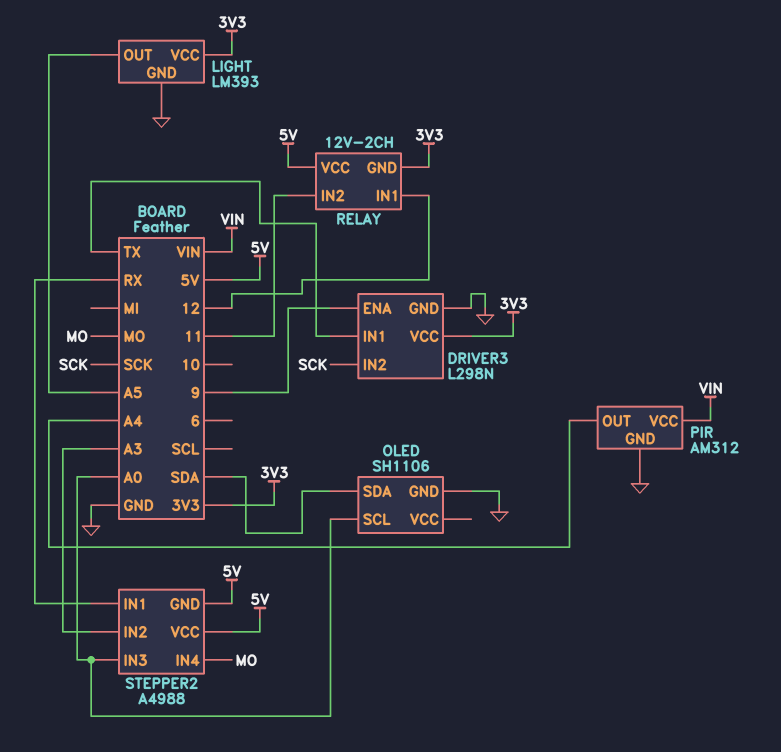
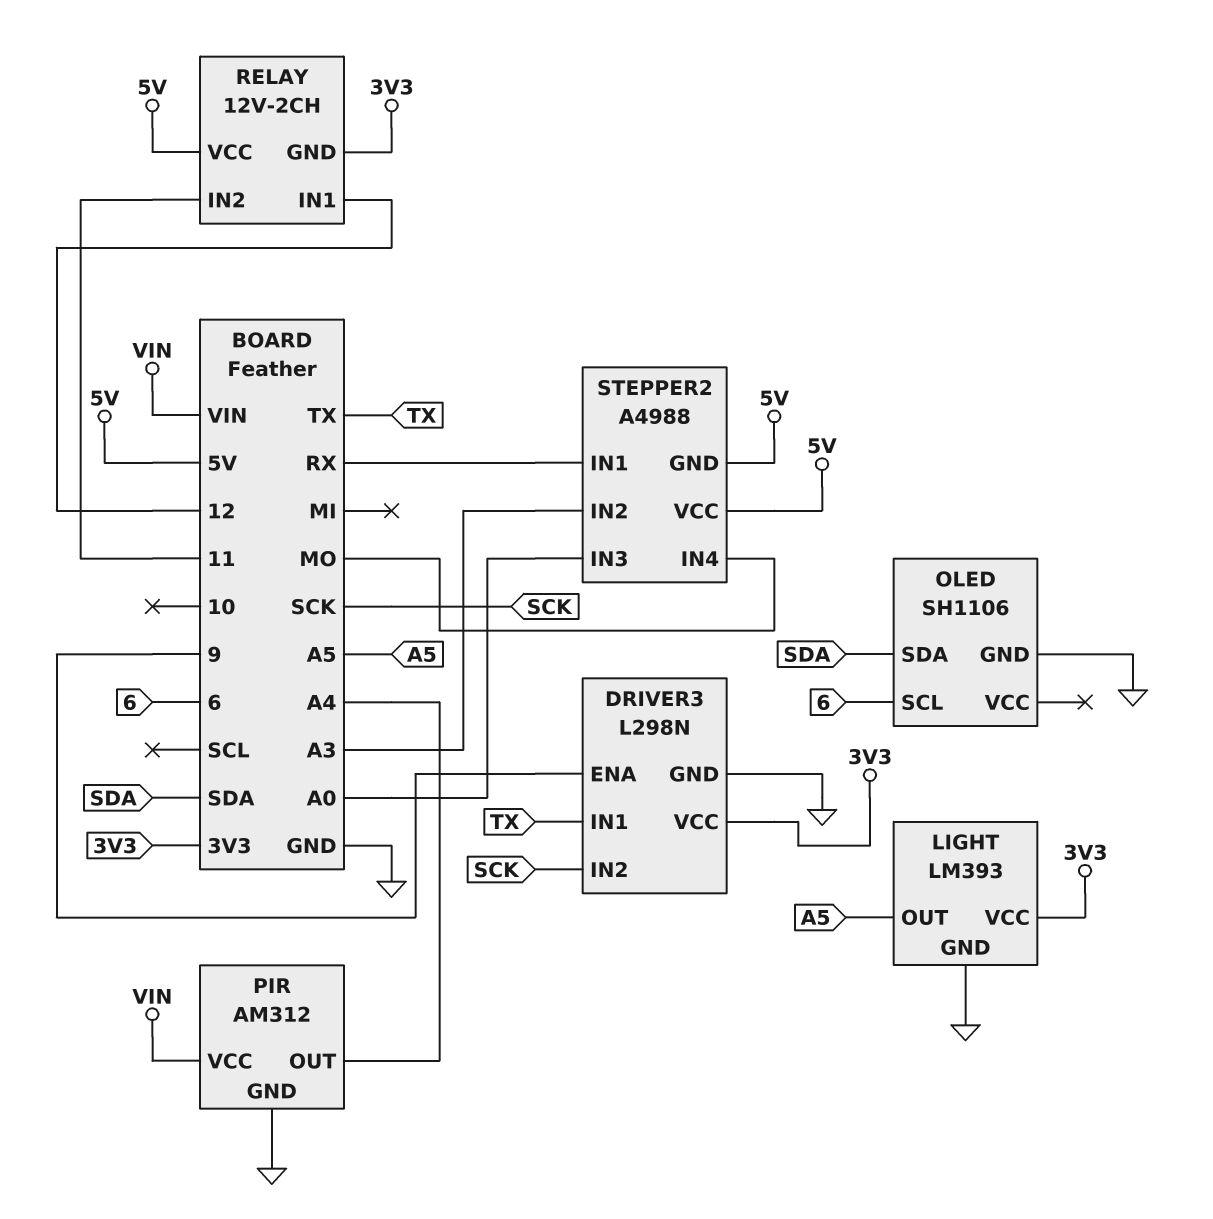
OLED pin SCL: A0 -> 6

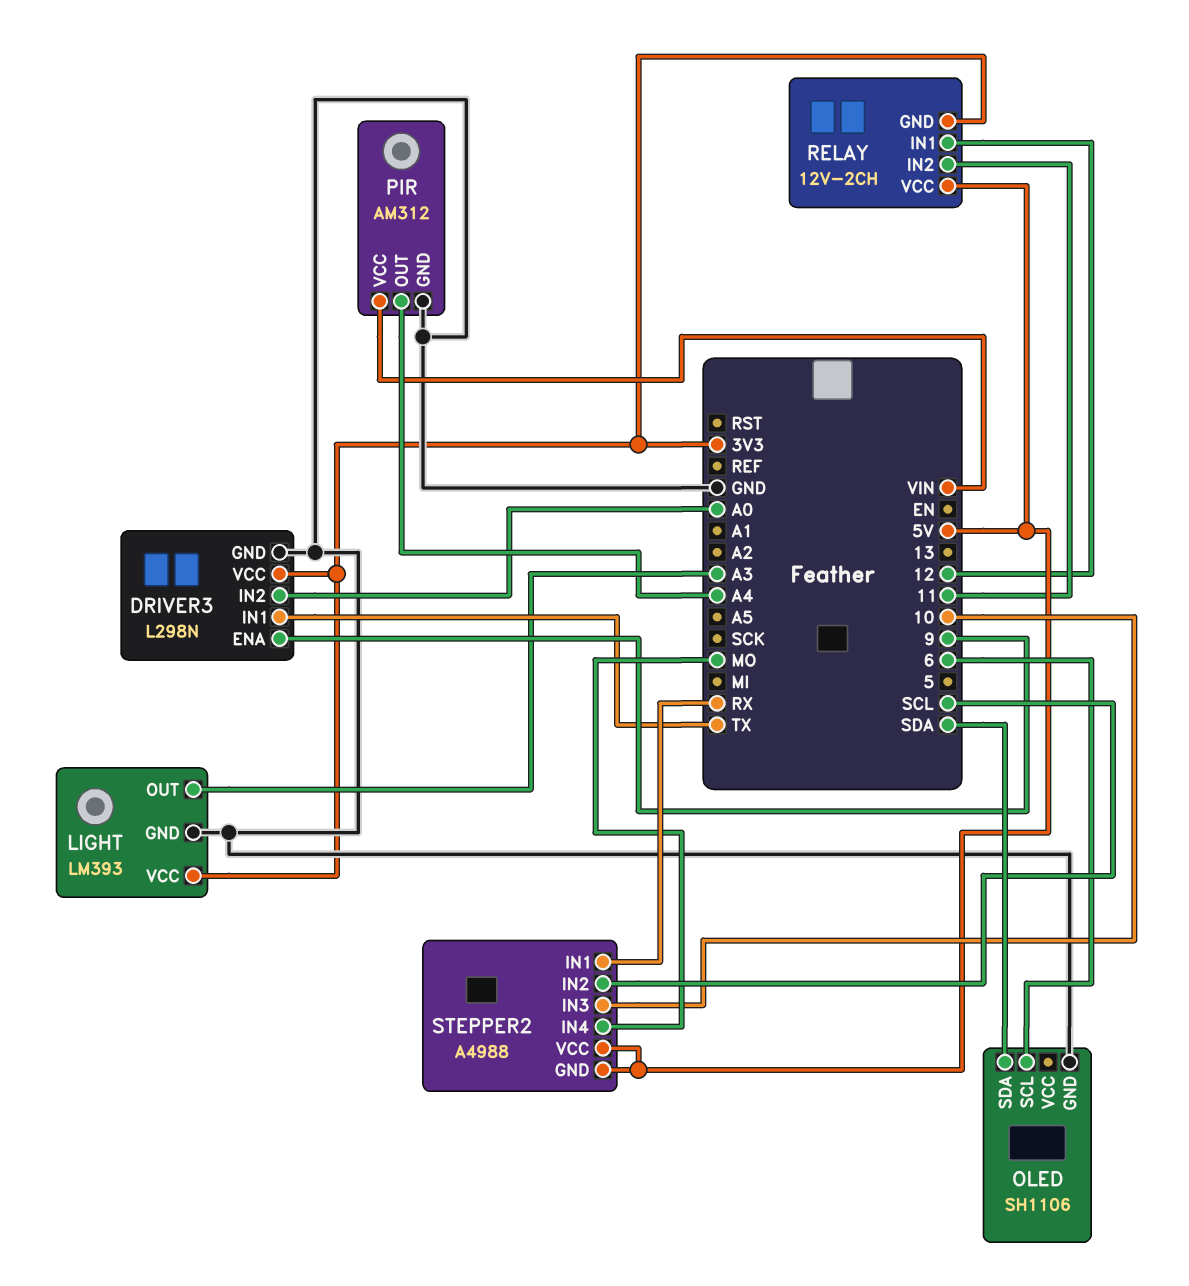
DRIVER3 pin IN2: SCK -> A0
LIGHT pin OUT: A5 -> A3
STEPPER2 pin IN2: A3 -> SCL
STEPPER2 pin IN3: A0 -> 10

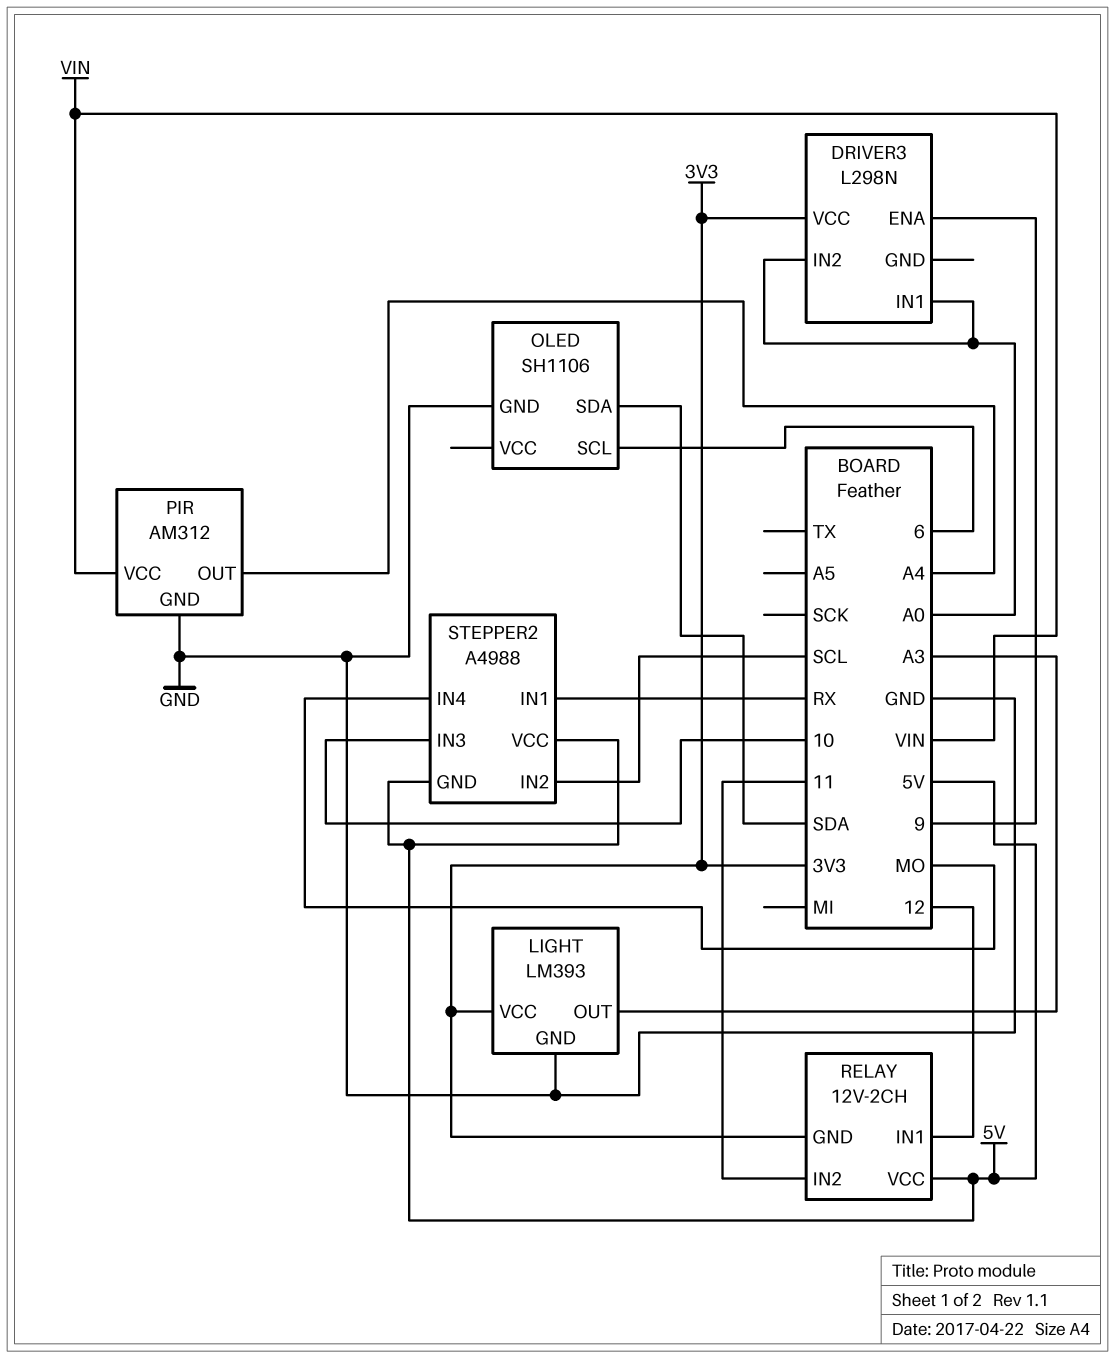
DRIVER3 pin GND: GND -> none
DRIVER3 pin IN1: TX -> A0

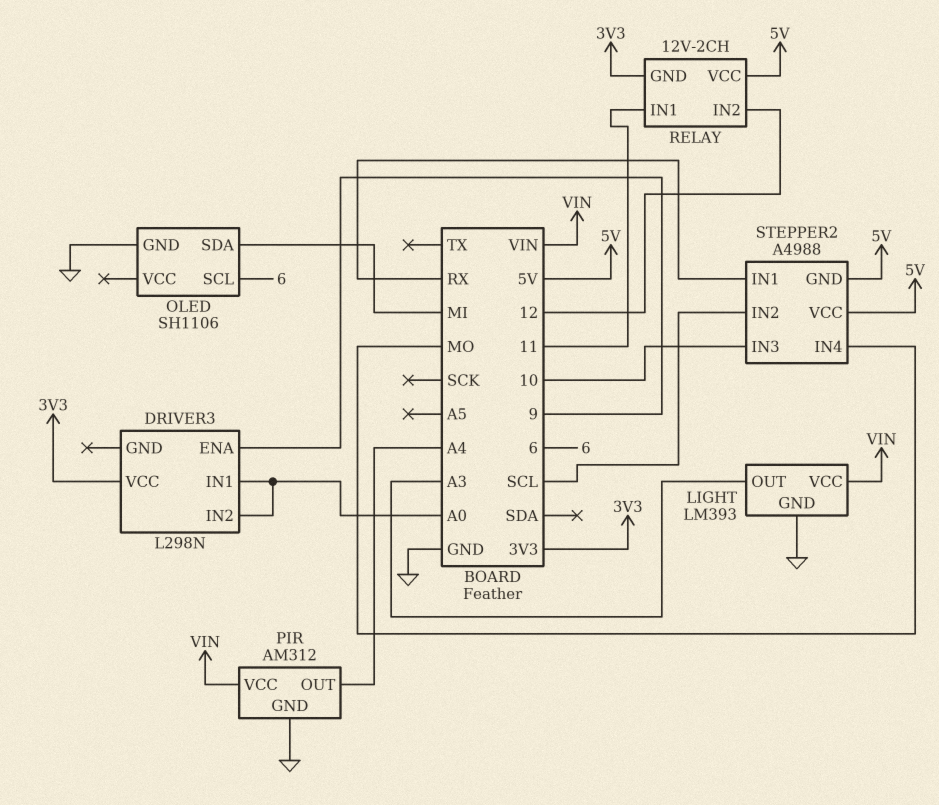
LIGHT pin VCC: 3V3 -> VIN
OLED pin SDA: SDA -> MI
RELAY pin IN1: 12 -> 11
RELAY pin IN2: 11 -> 12

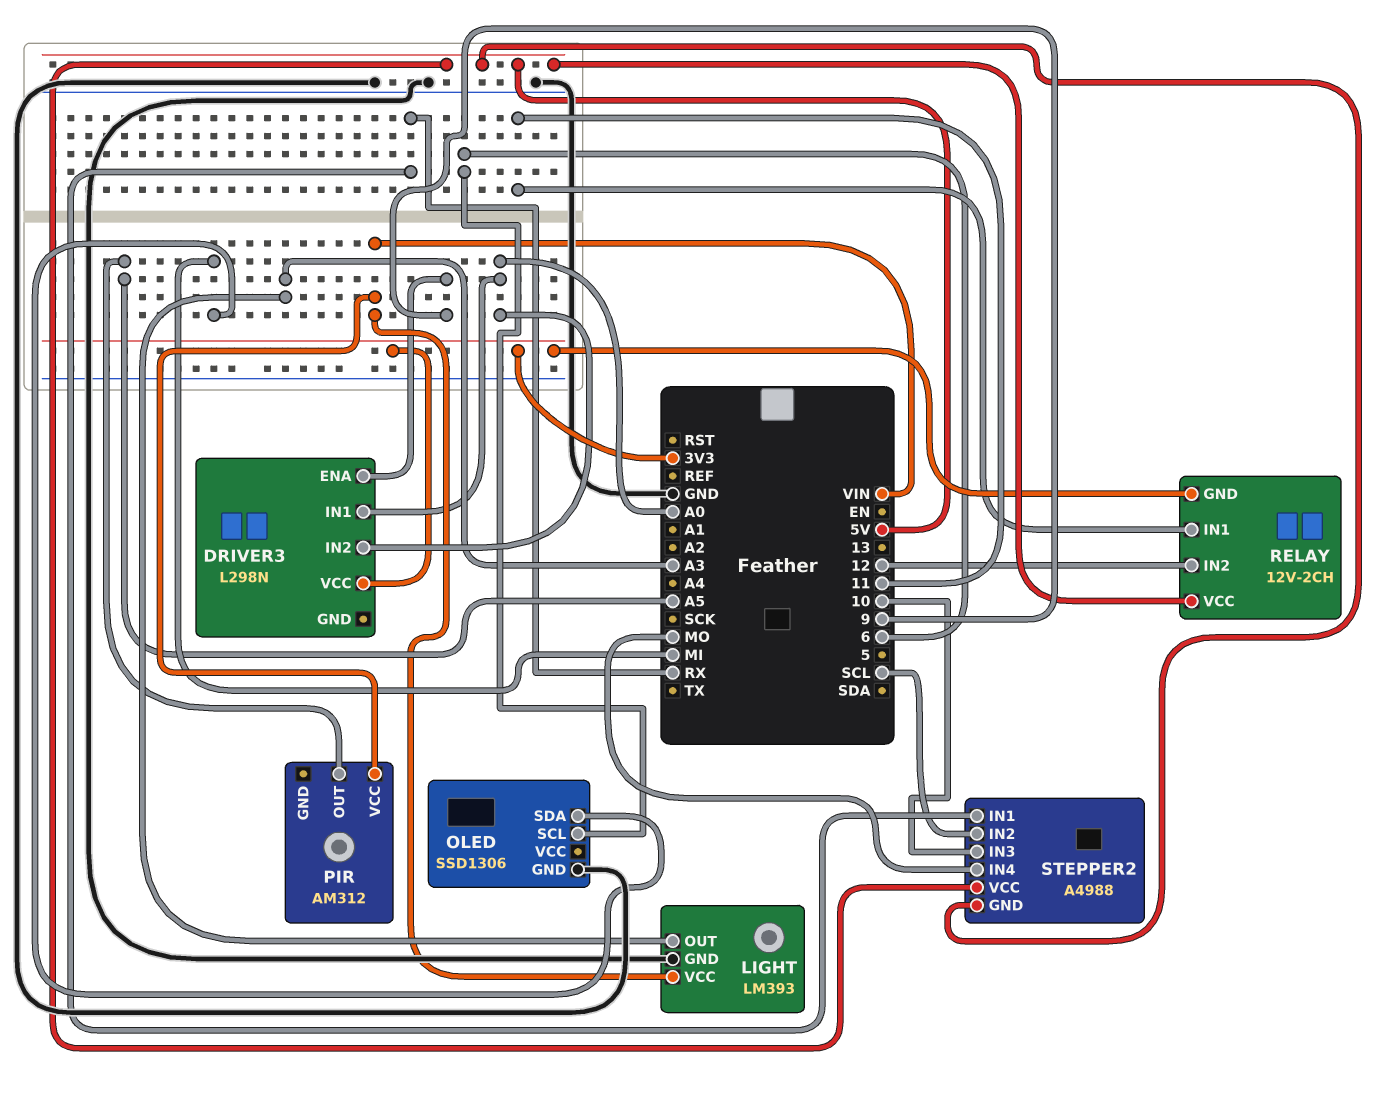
OLED: SH1106 -> SSD1306
PIR pin GND: GND -> none
PIR pin OUT: A4 -> A5

